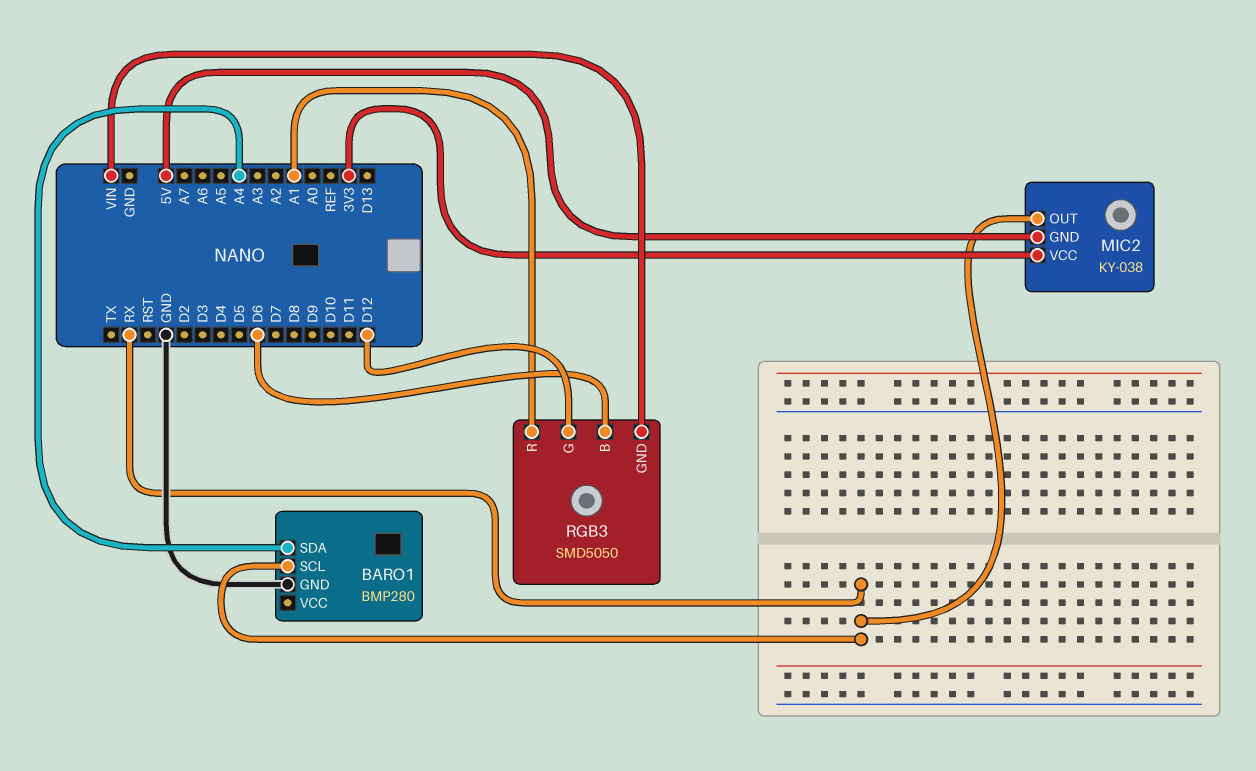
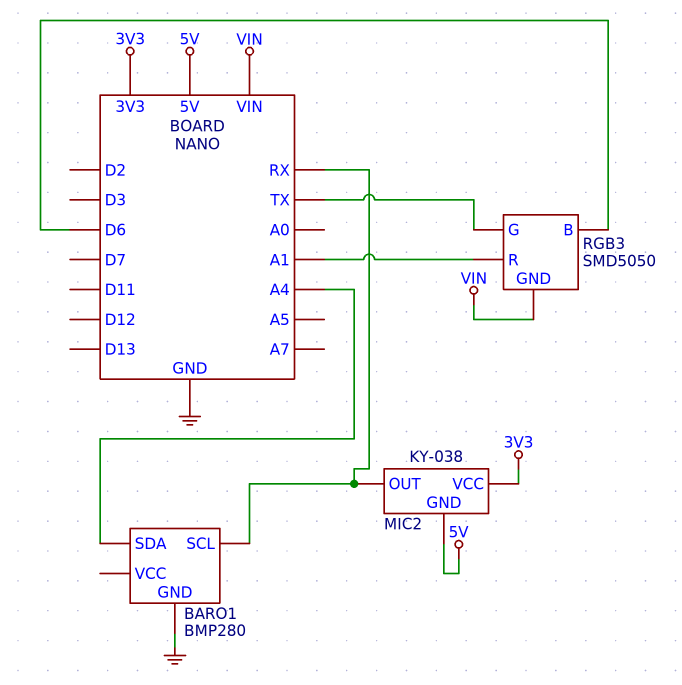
RGB3 pin G: D12 -> TX

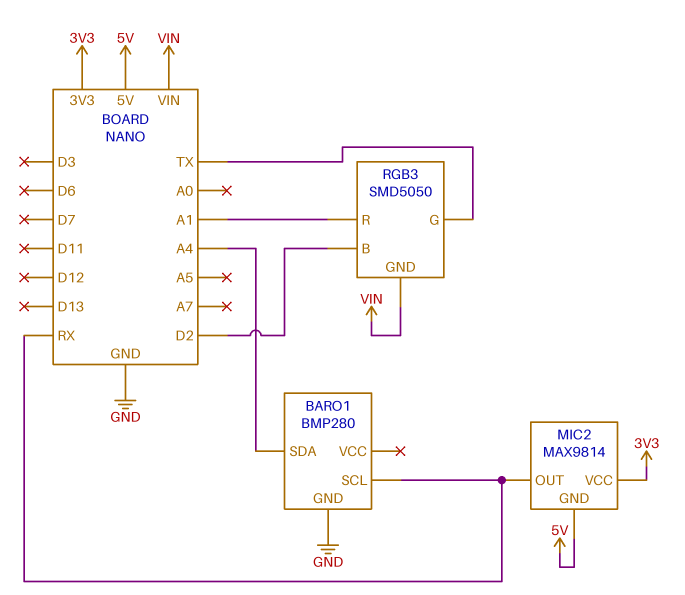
MIC2: KY-038 -> MAX9814
RGB3 pin B: D6 -> D2

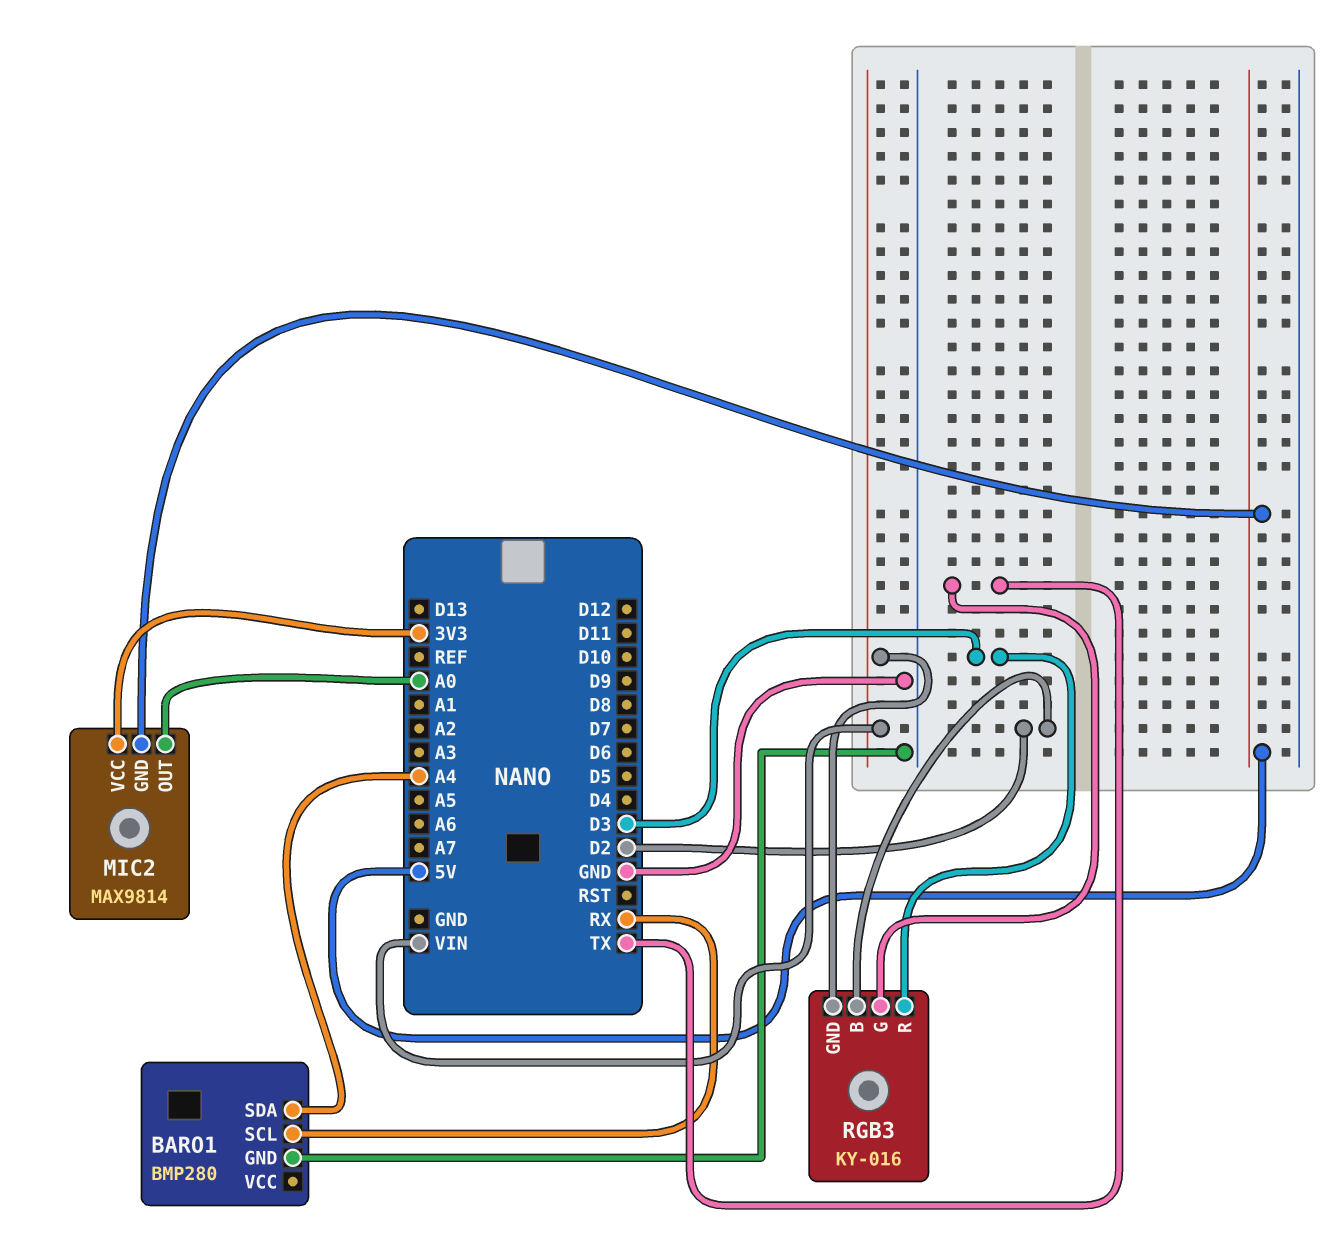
MIC2 pin OUT: RX -> A0
RGB3: SMD5050 -> KY-016
RGB3 pin R: A1 -> D3

